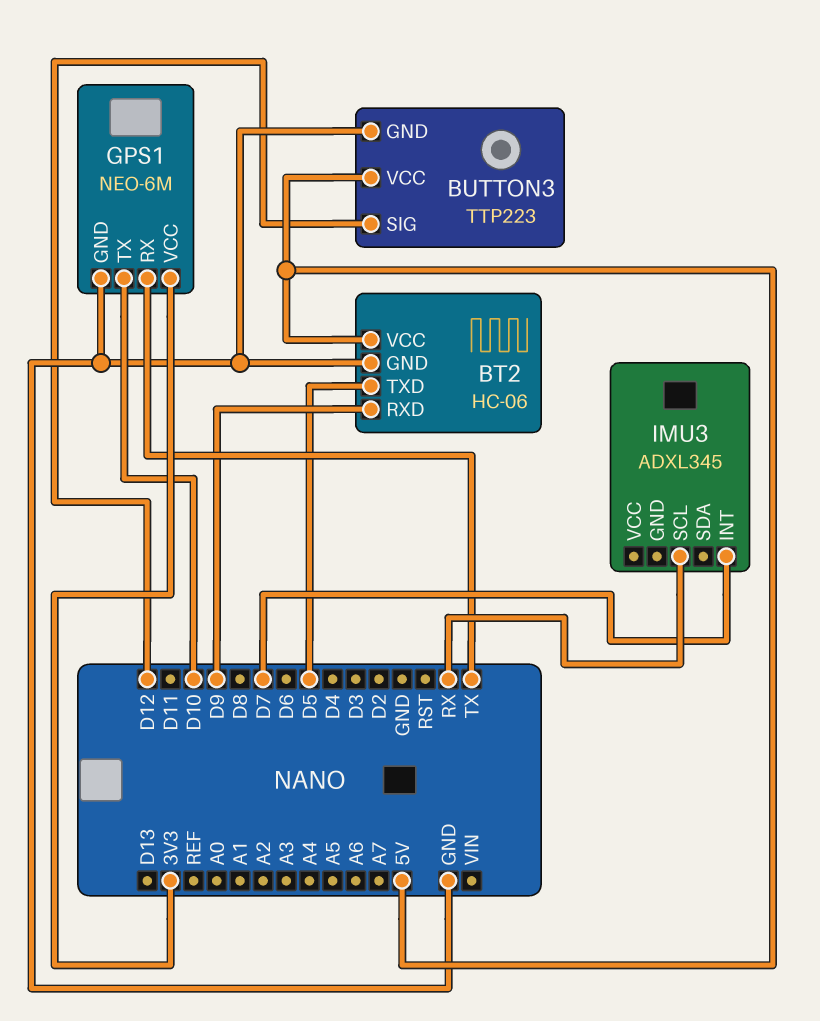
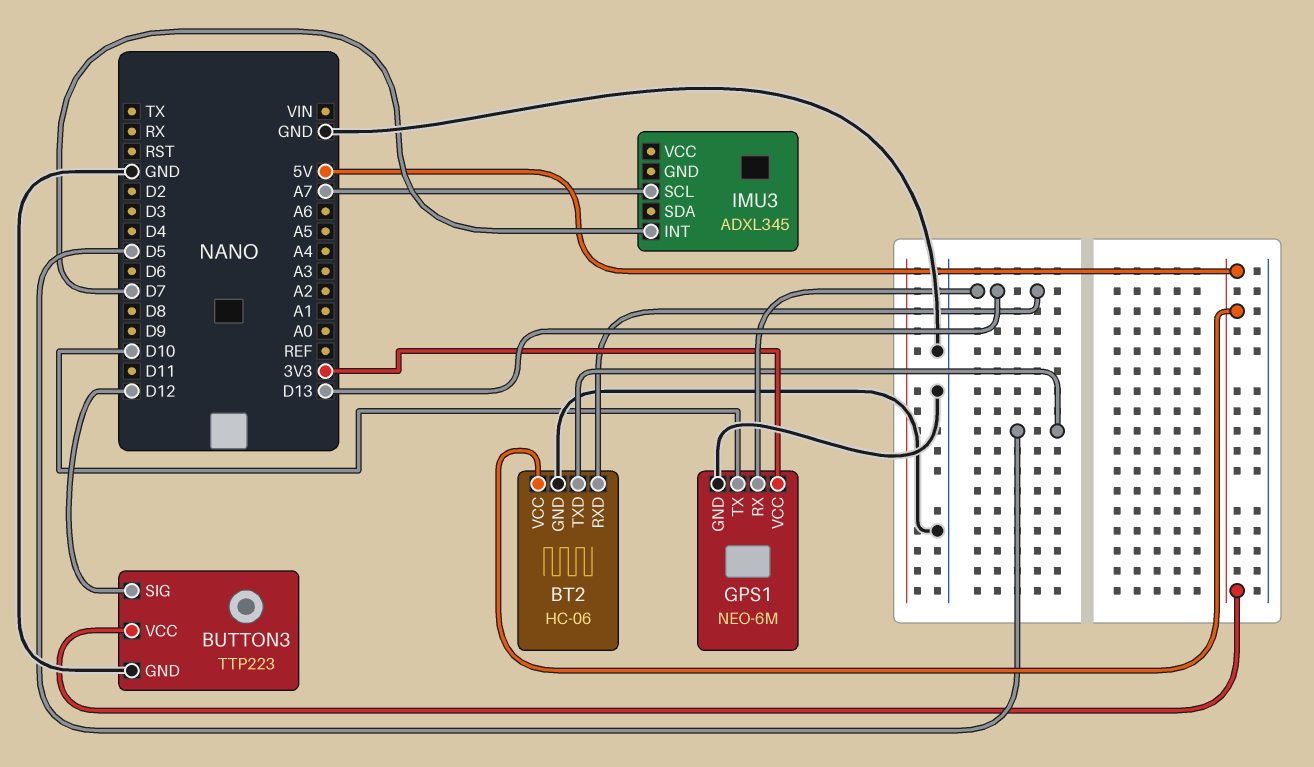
BT2 pin RXD: D9 -> D13
GPS1 pin RX: TX -> D13
IMU3 pin SCL: RX -> A7

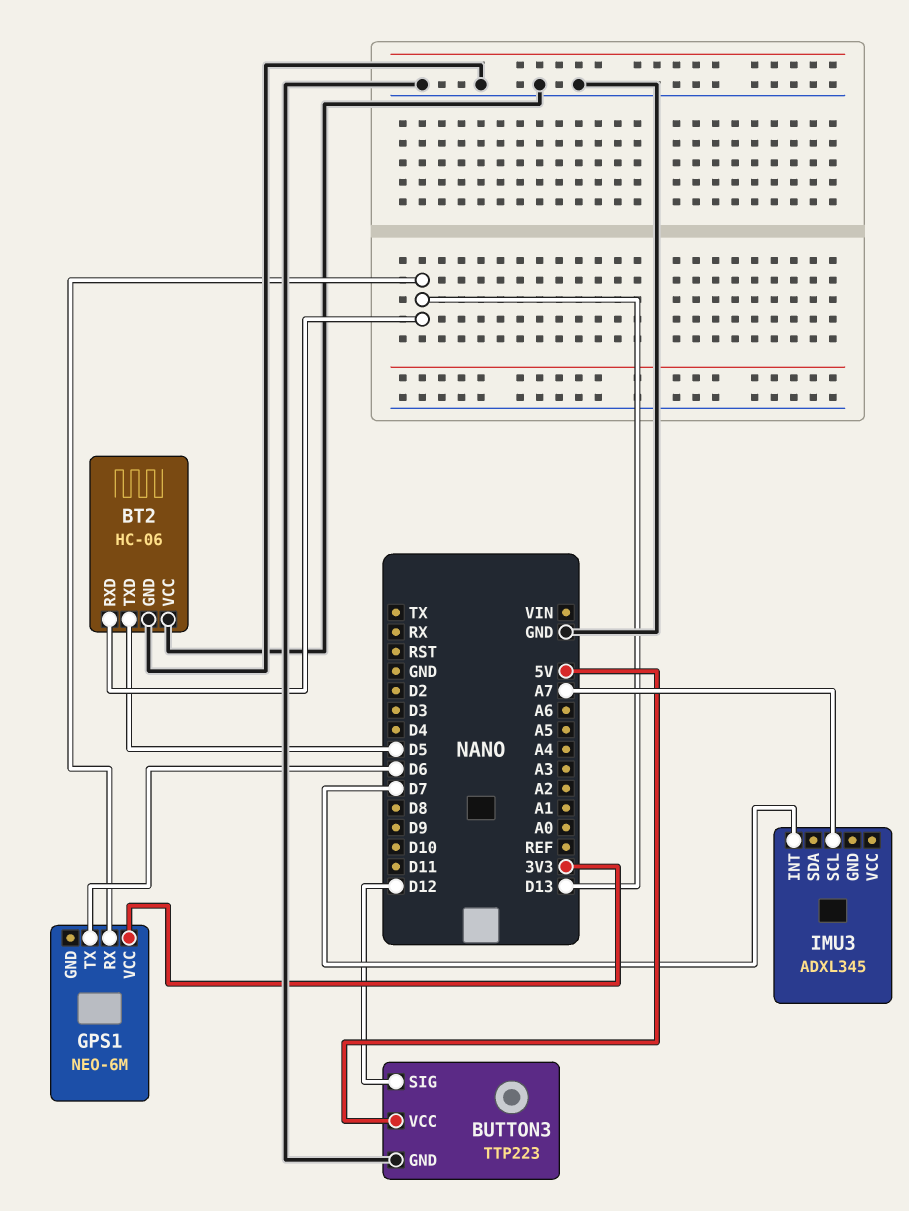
BT2 pin VCC: 5V -> GND
GPS1 pin GND: GND -> none
GPS1 pin TX: D10 -> D6

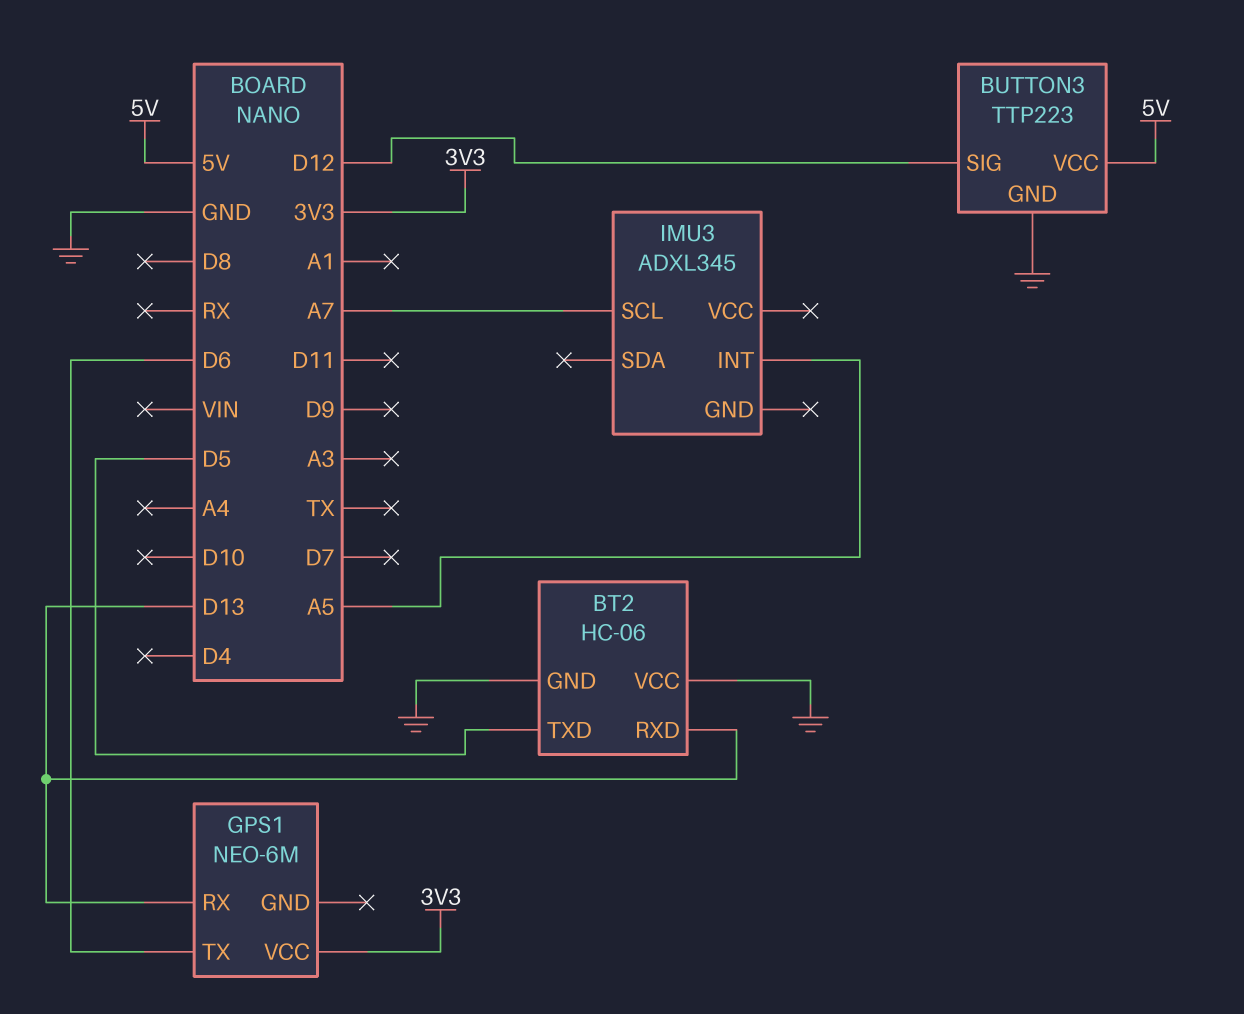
IMU3 pin INT: D7 -> A5

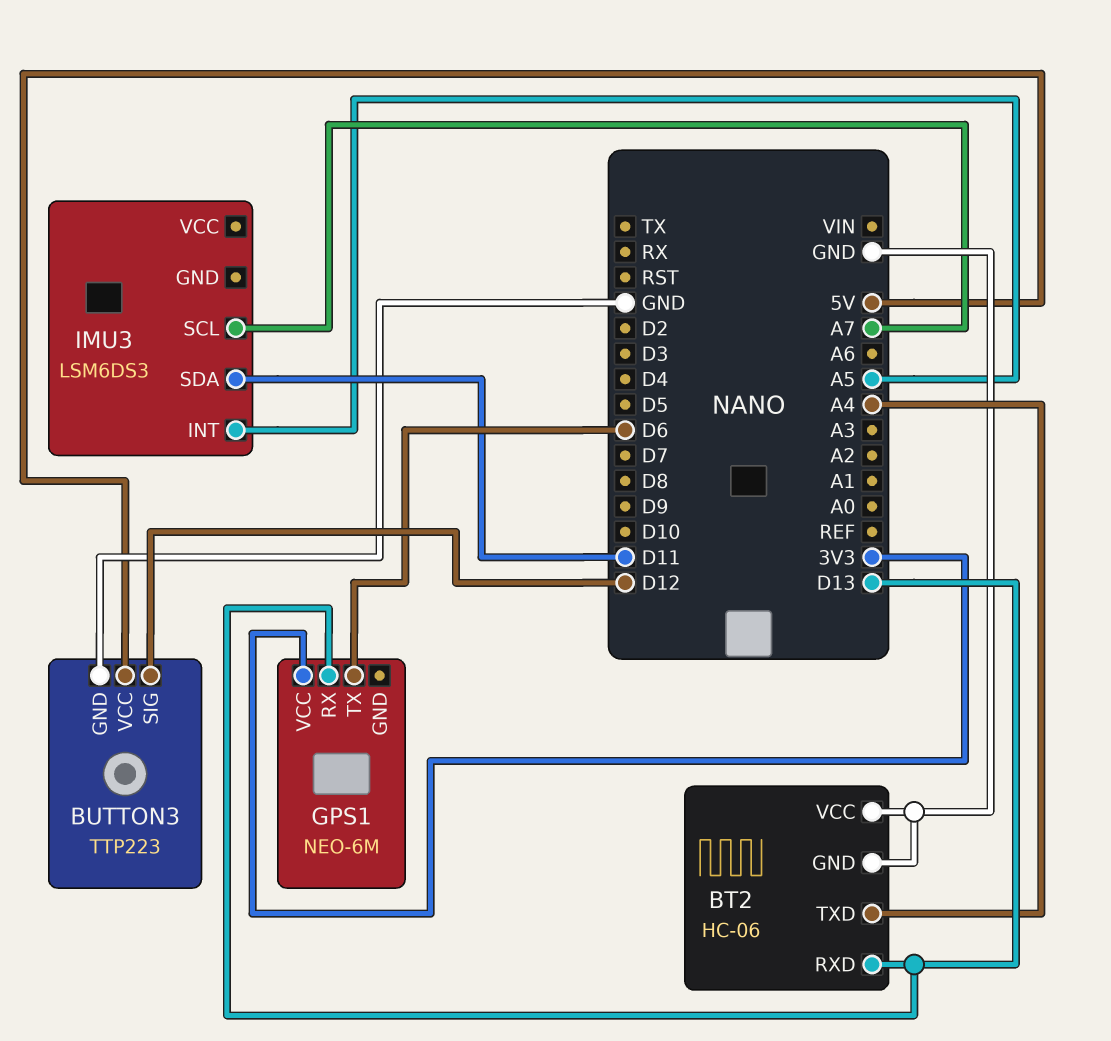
BT2 pin TXD: D5 -> A4
IMU3: ADXL345 -> LSM6DS3
IMU3 pin SDA: none -> D11

